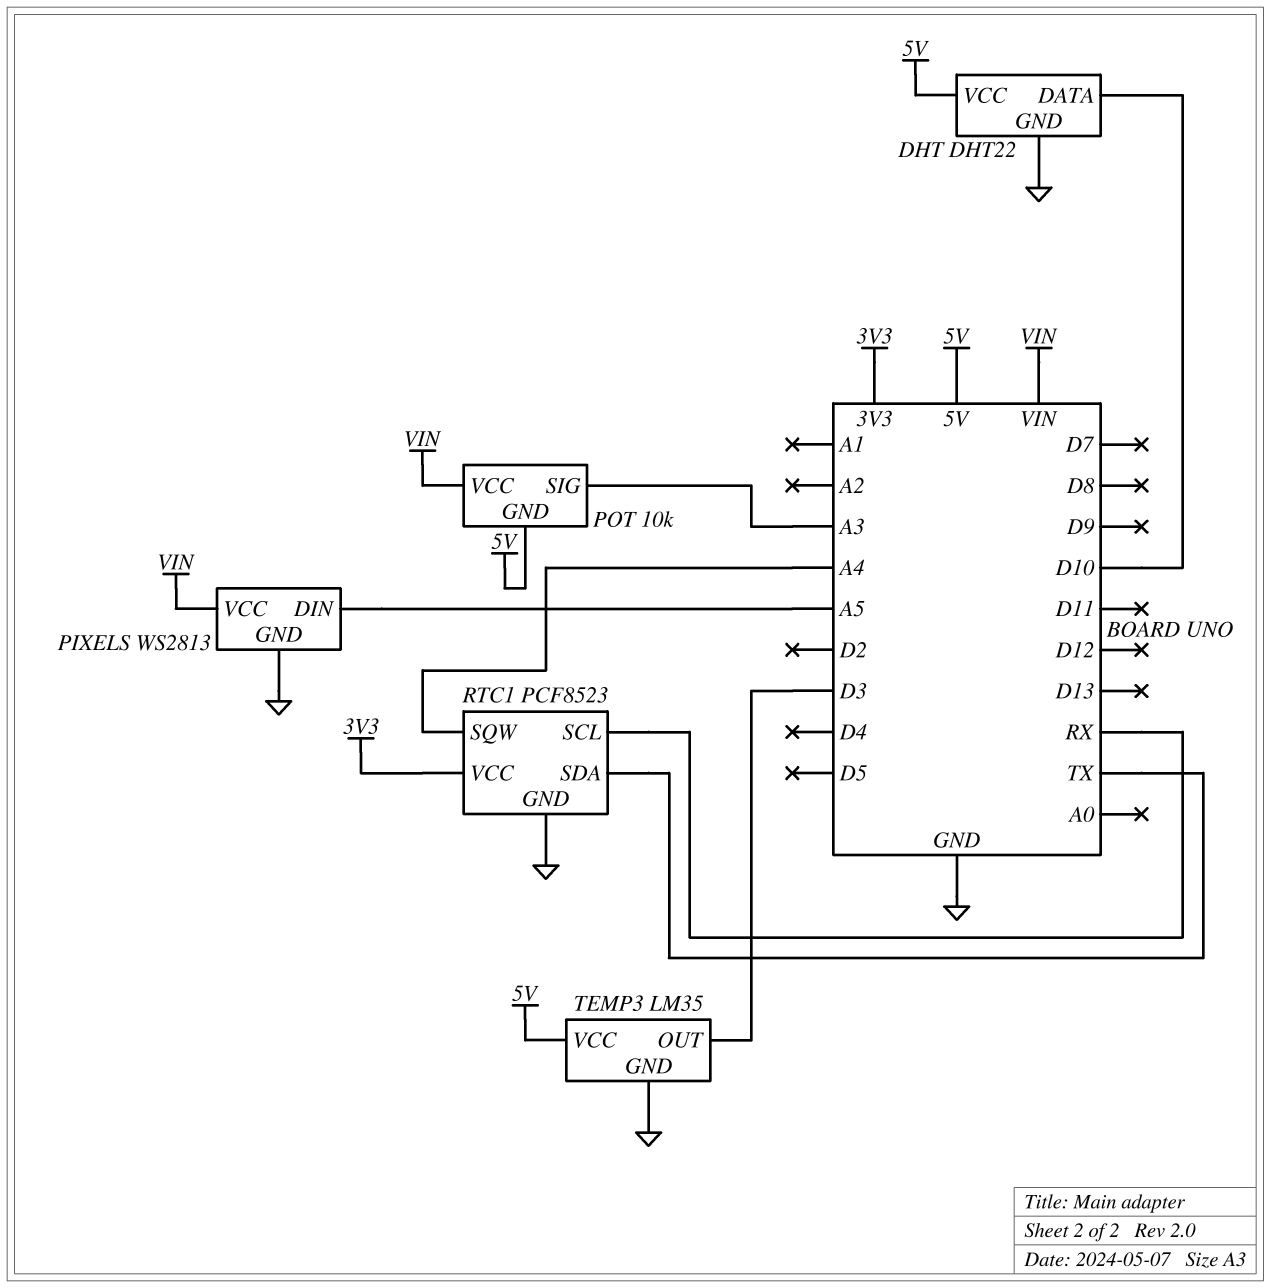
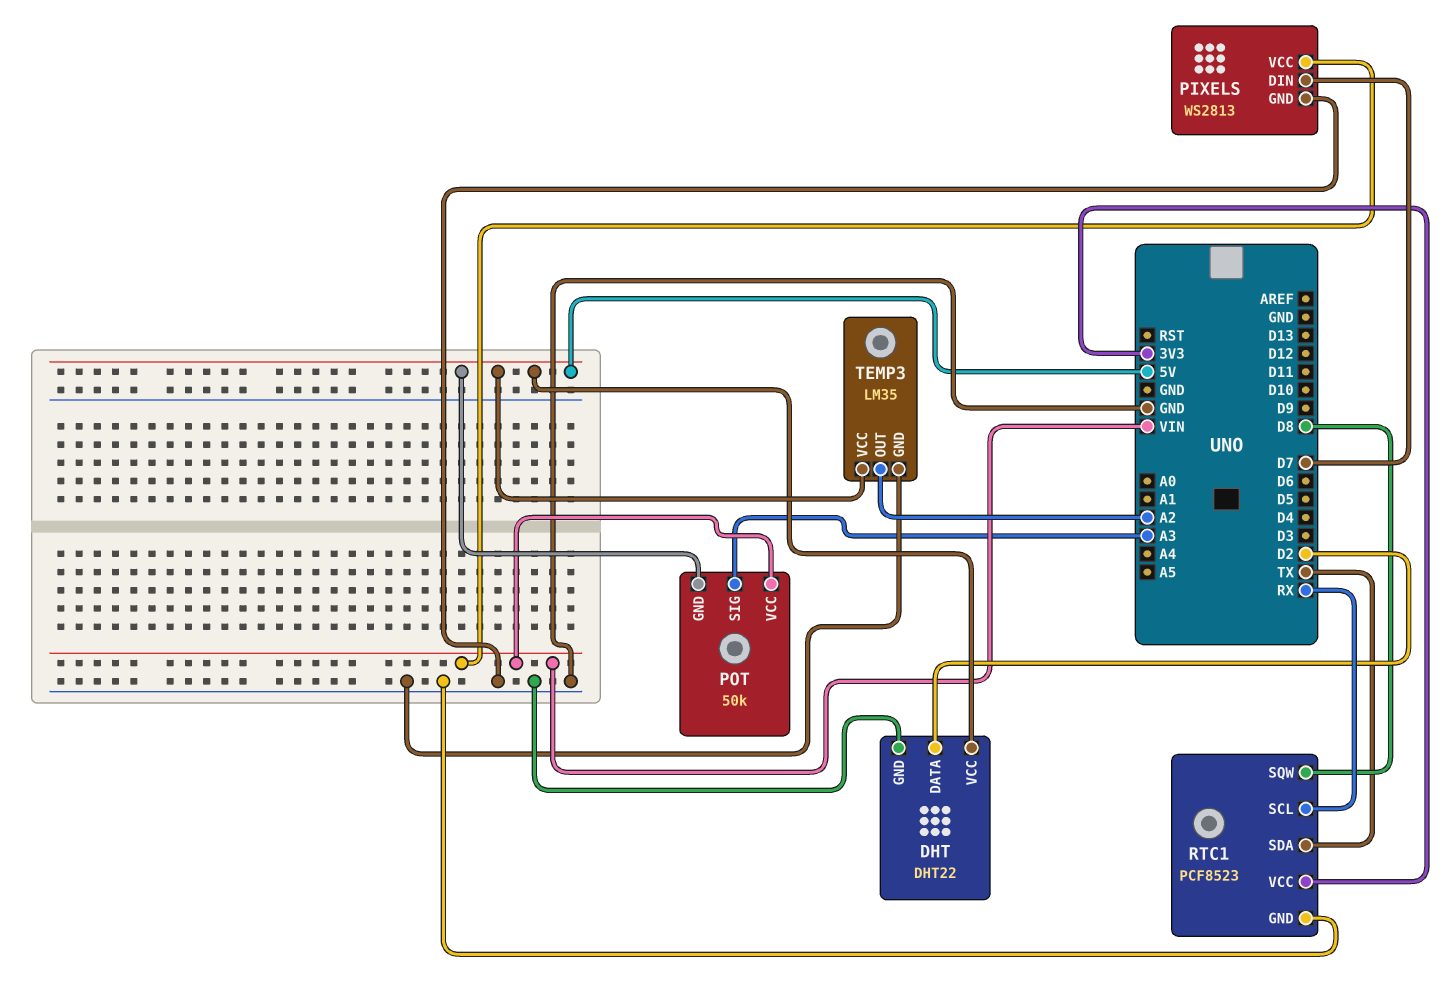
DHT pin DATA: D10 -> D2
PIXELS pin DIN: A5 -> D7
POT: 10k -> 50k
RTC1 pin SQW: A4 -> D8
TEMP3 pin OUT: D3 -> A2

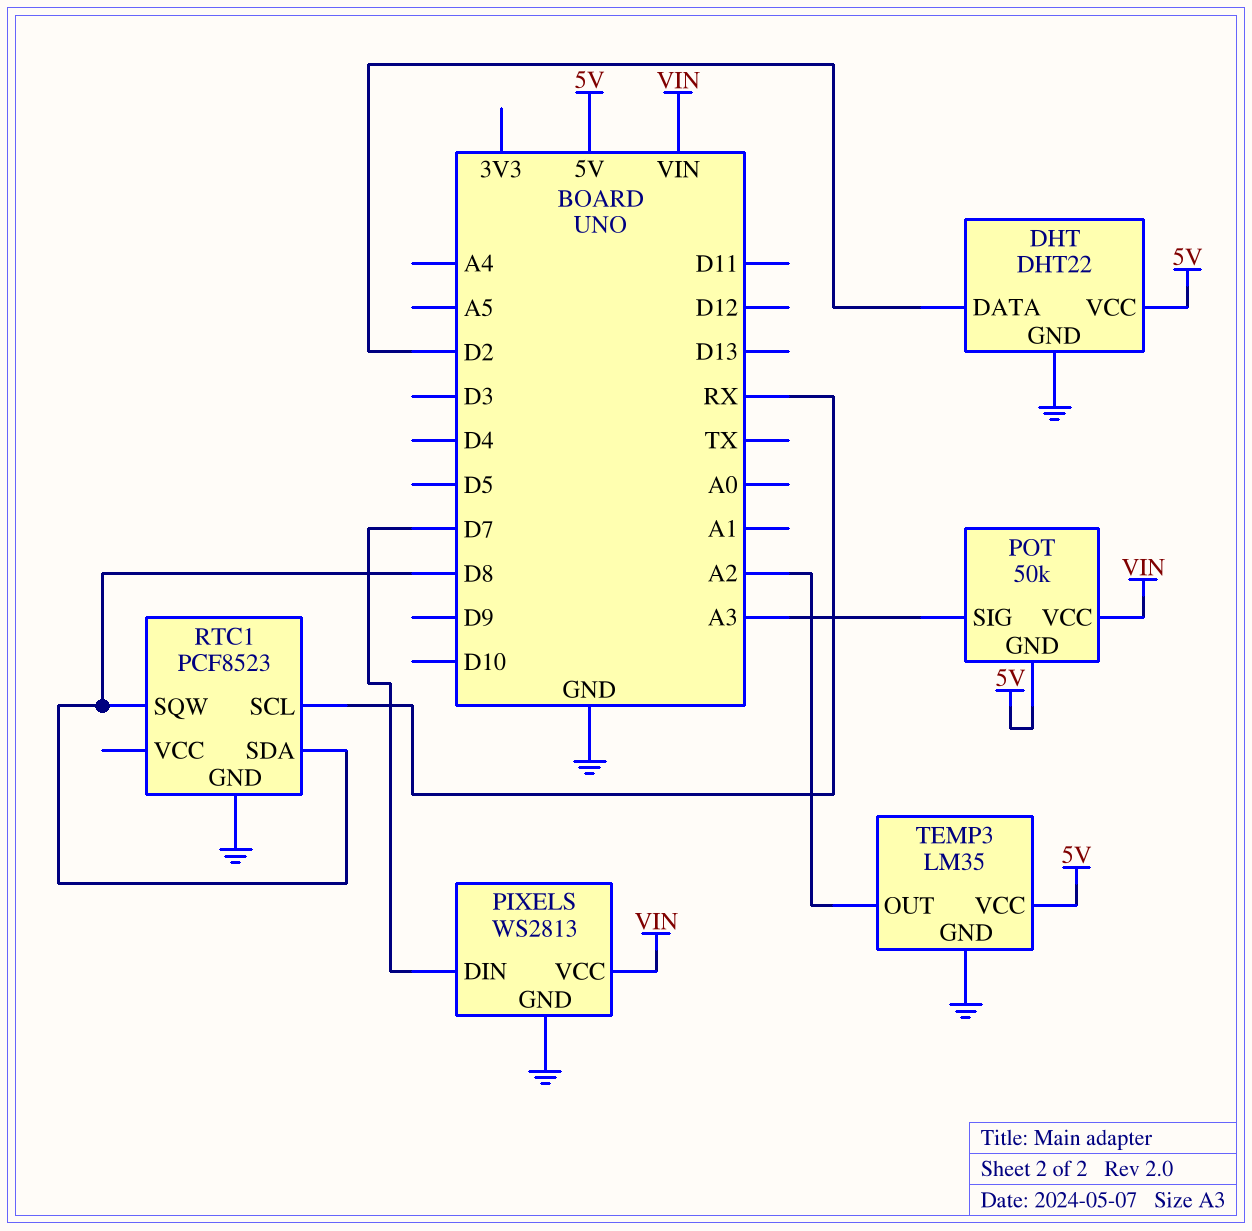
RTC1 pin SDA: TX -> D8
RTC1 pin VCC: 3V3 -> none

